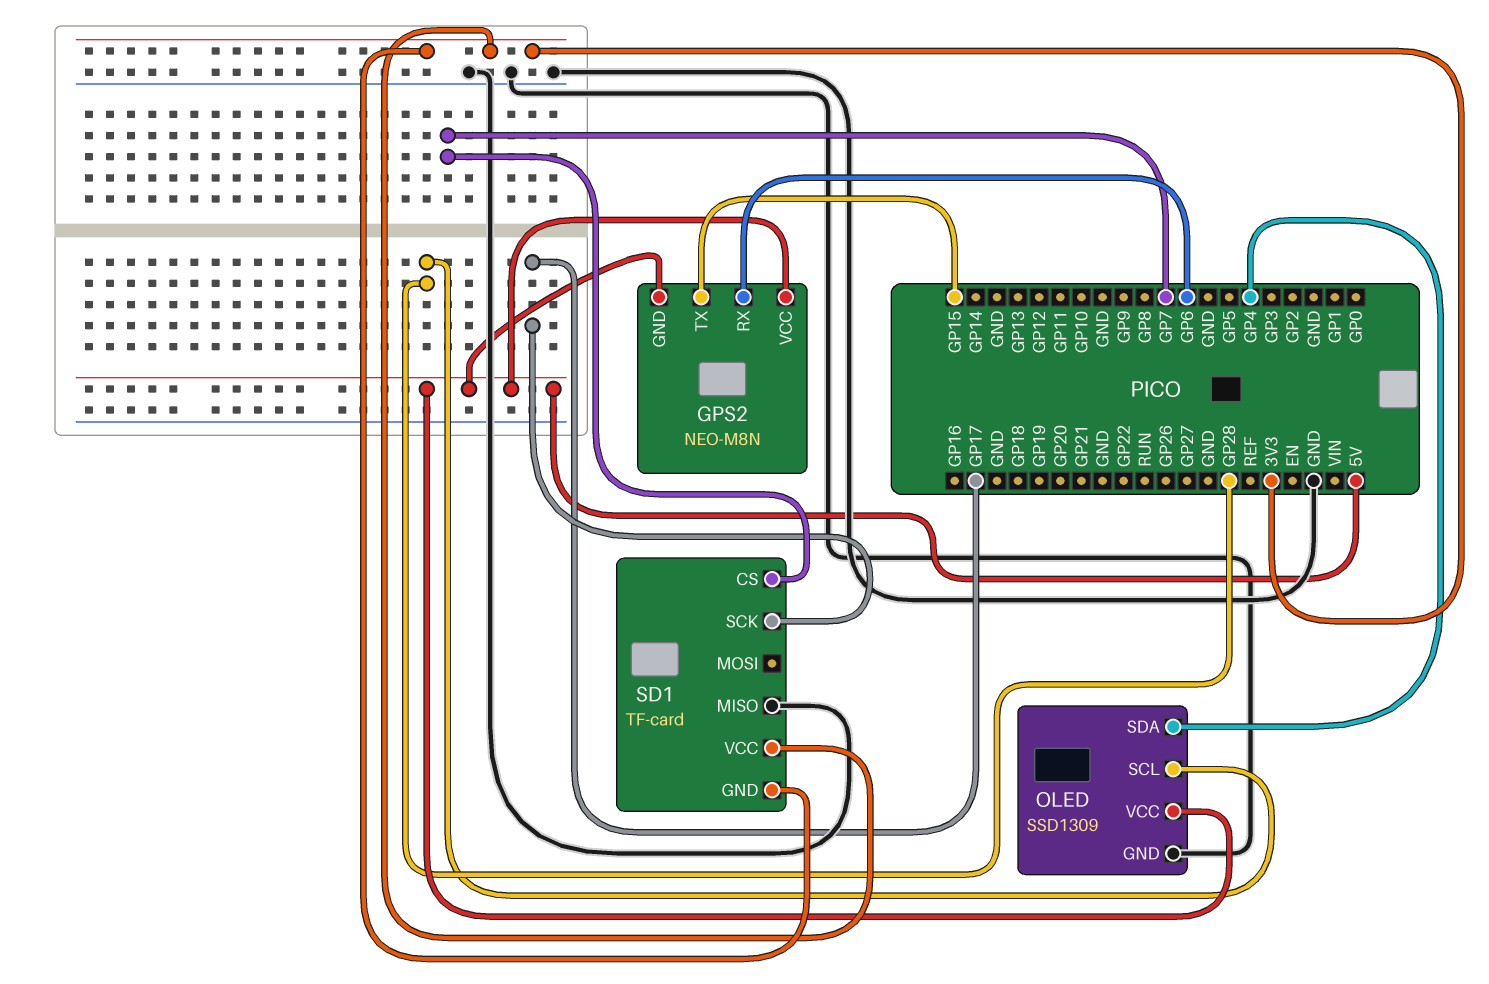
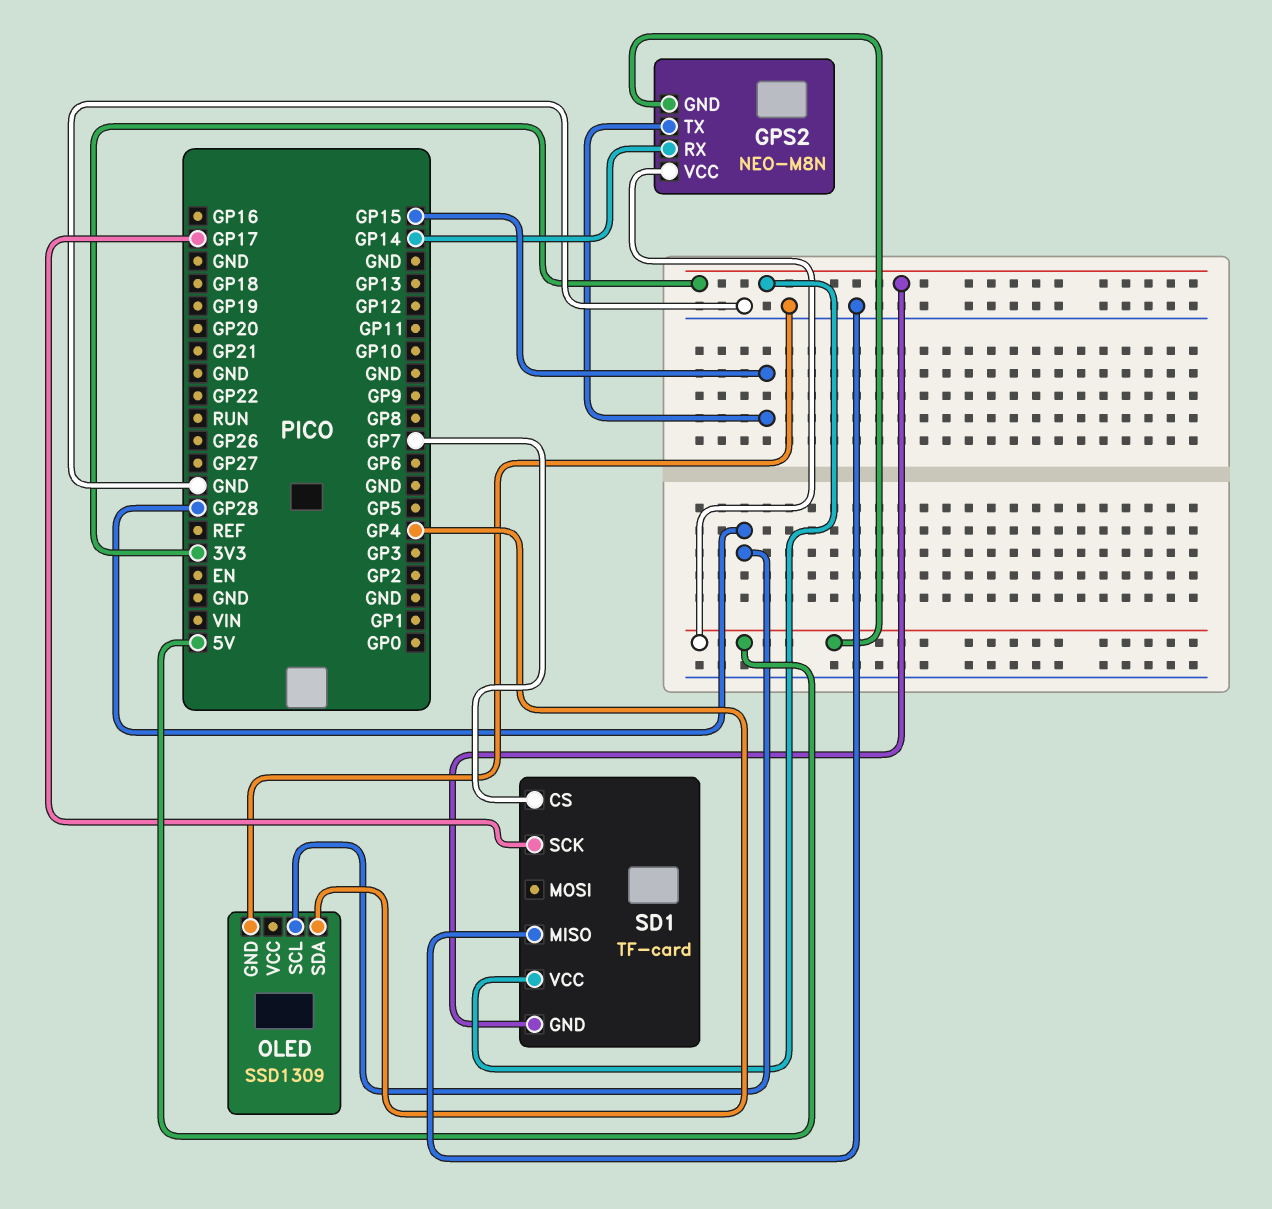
GPS2 pin RX: GP6 -> GP14
OLED pin VCC: 5V -> none

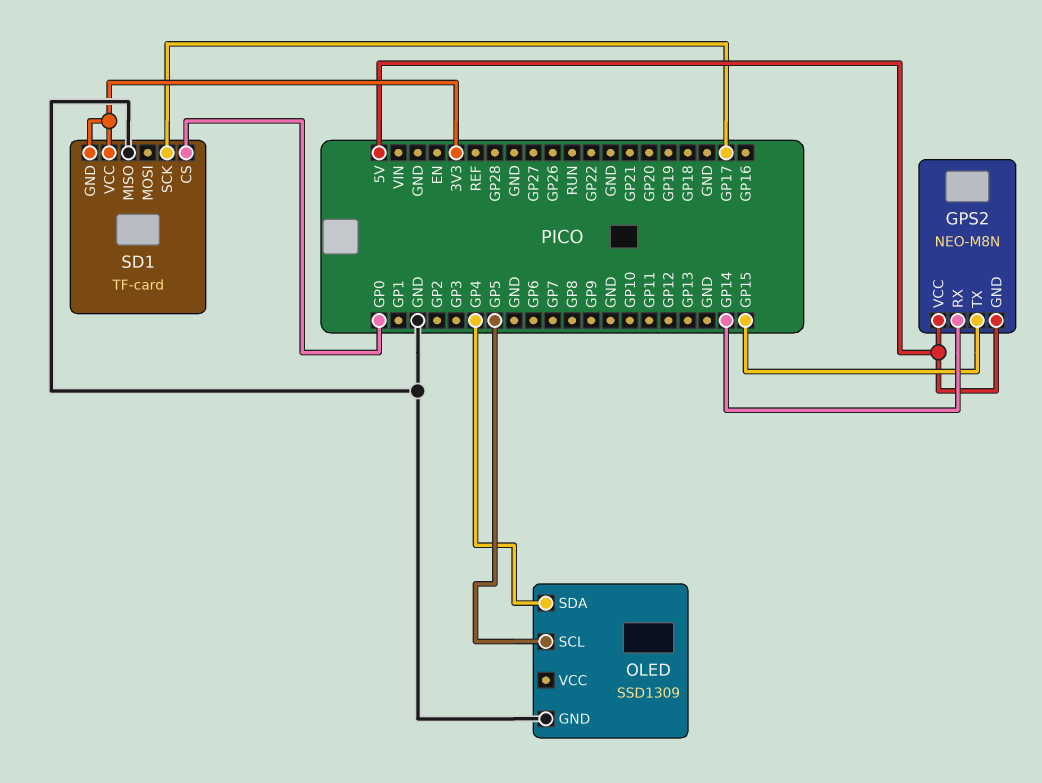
OLED pin SCL: GP28 -> GP5
SD1 pin CS: GP7 -> GP0

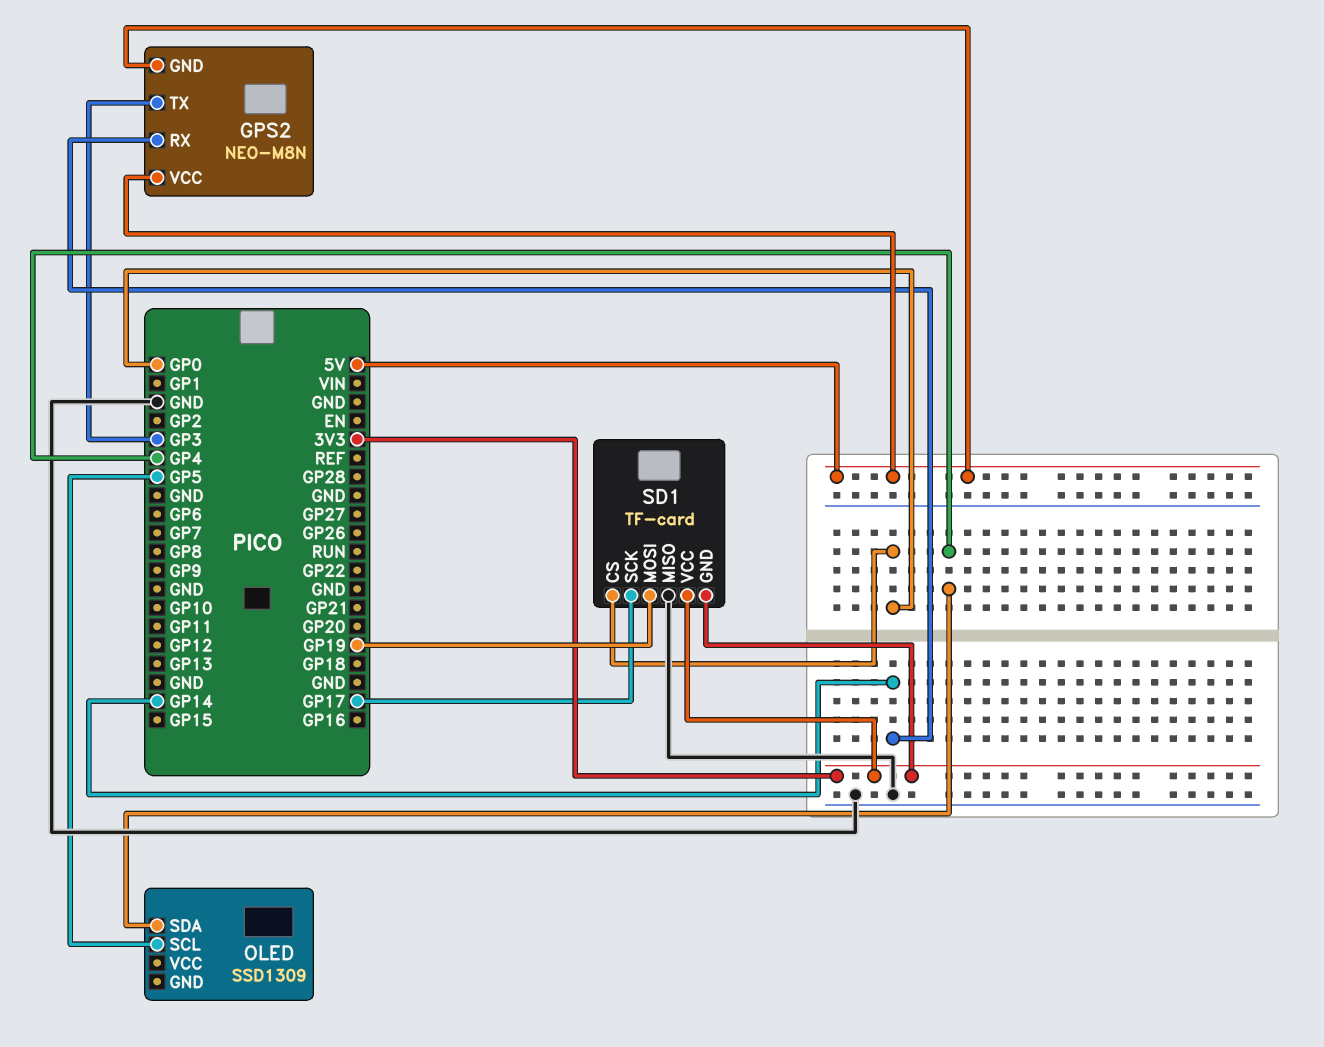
GPS2 pin TX: GP15 -> GP3
OLED pin GND: GND -> none
SD1 pin MOSI: none -> GP19

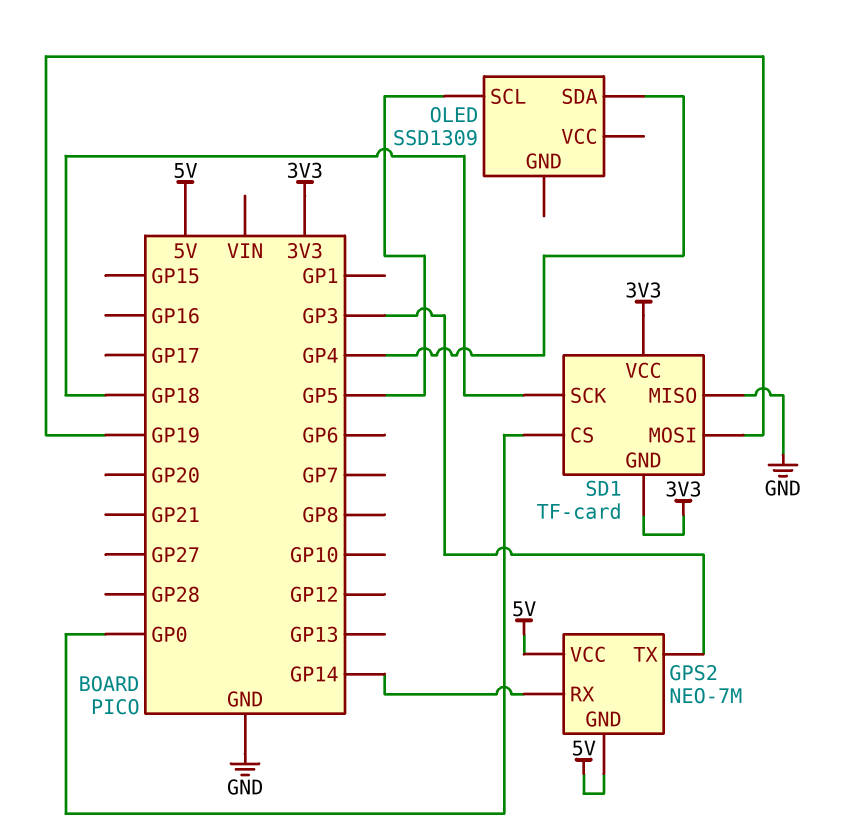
GPS2: NEO-M8N -> NEO-7M
SD1 pin SCK: GP17 -> GP18

